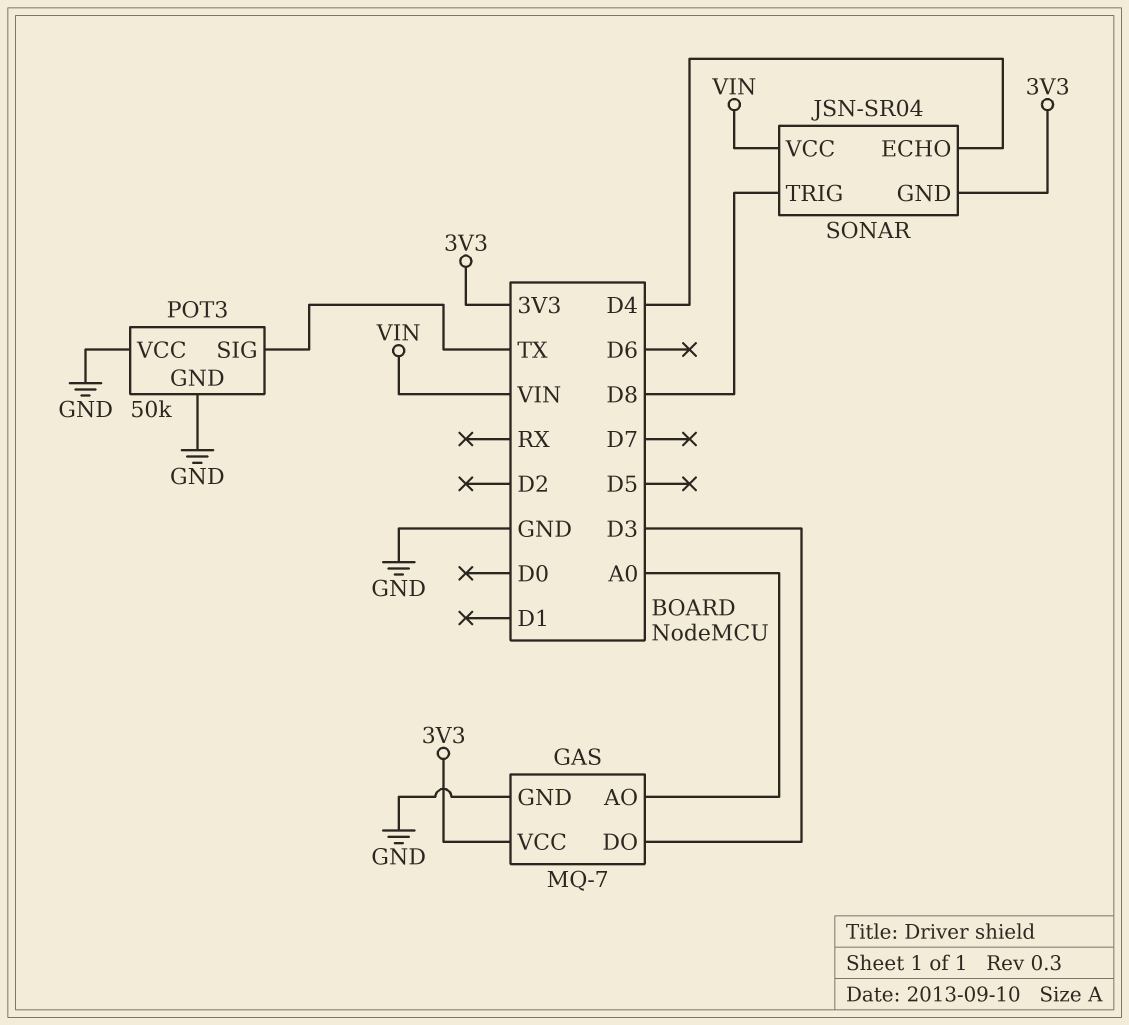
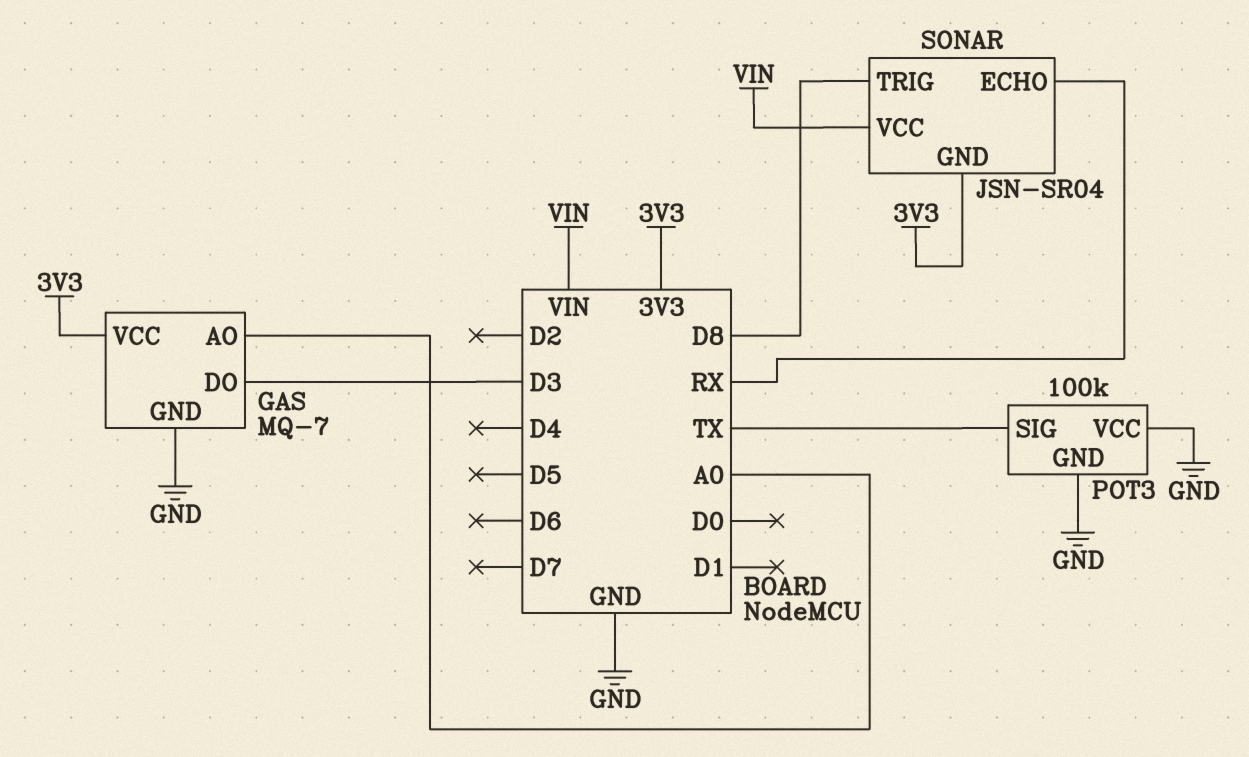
POT3: 50k -> 100k
SONAR pin ECHO: D4 -> RX

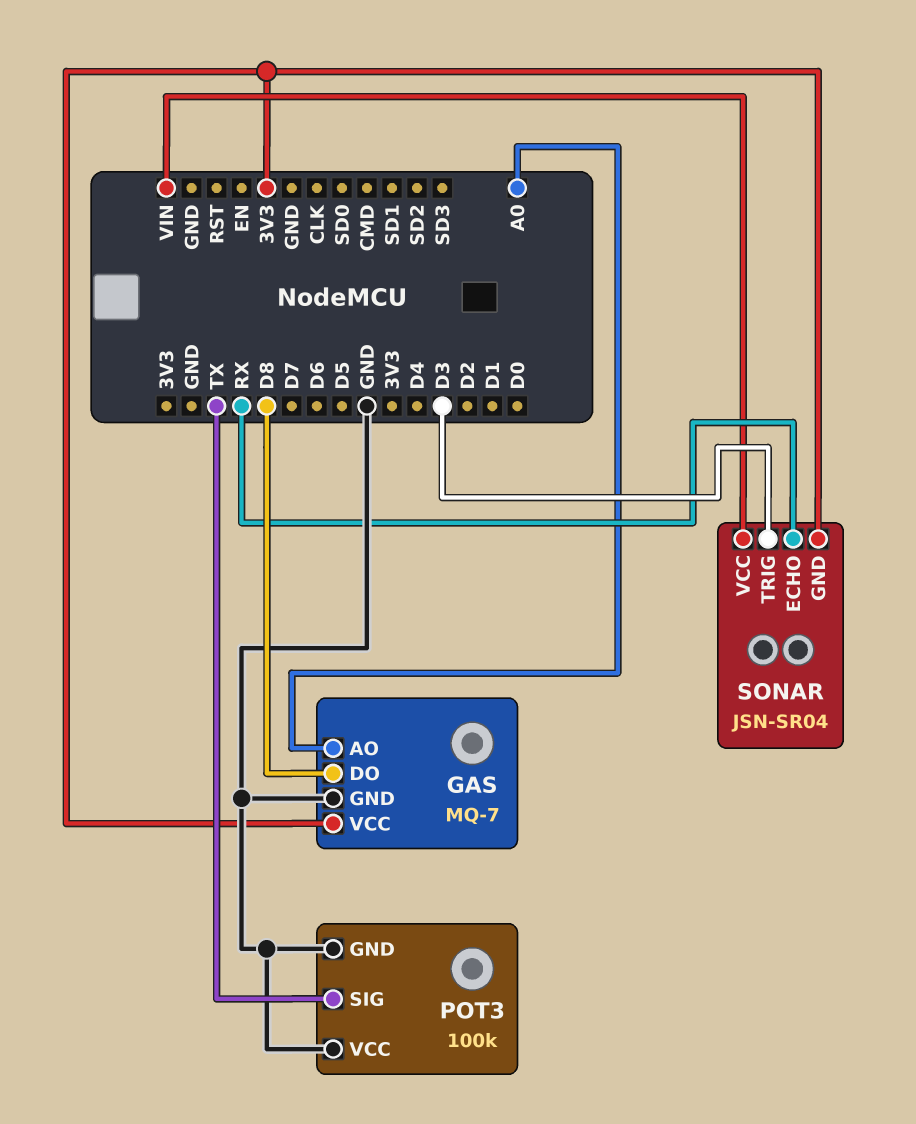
GAS pin DO: D3 -> D8
SONAR pin TRIG: D8 -> D3

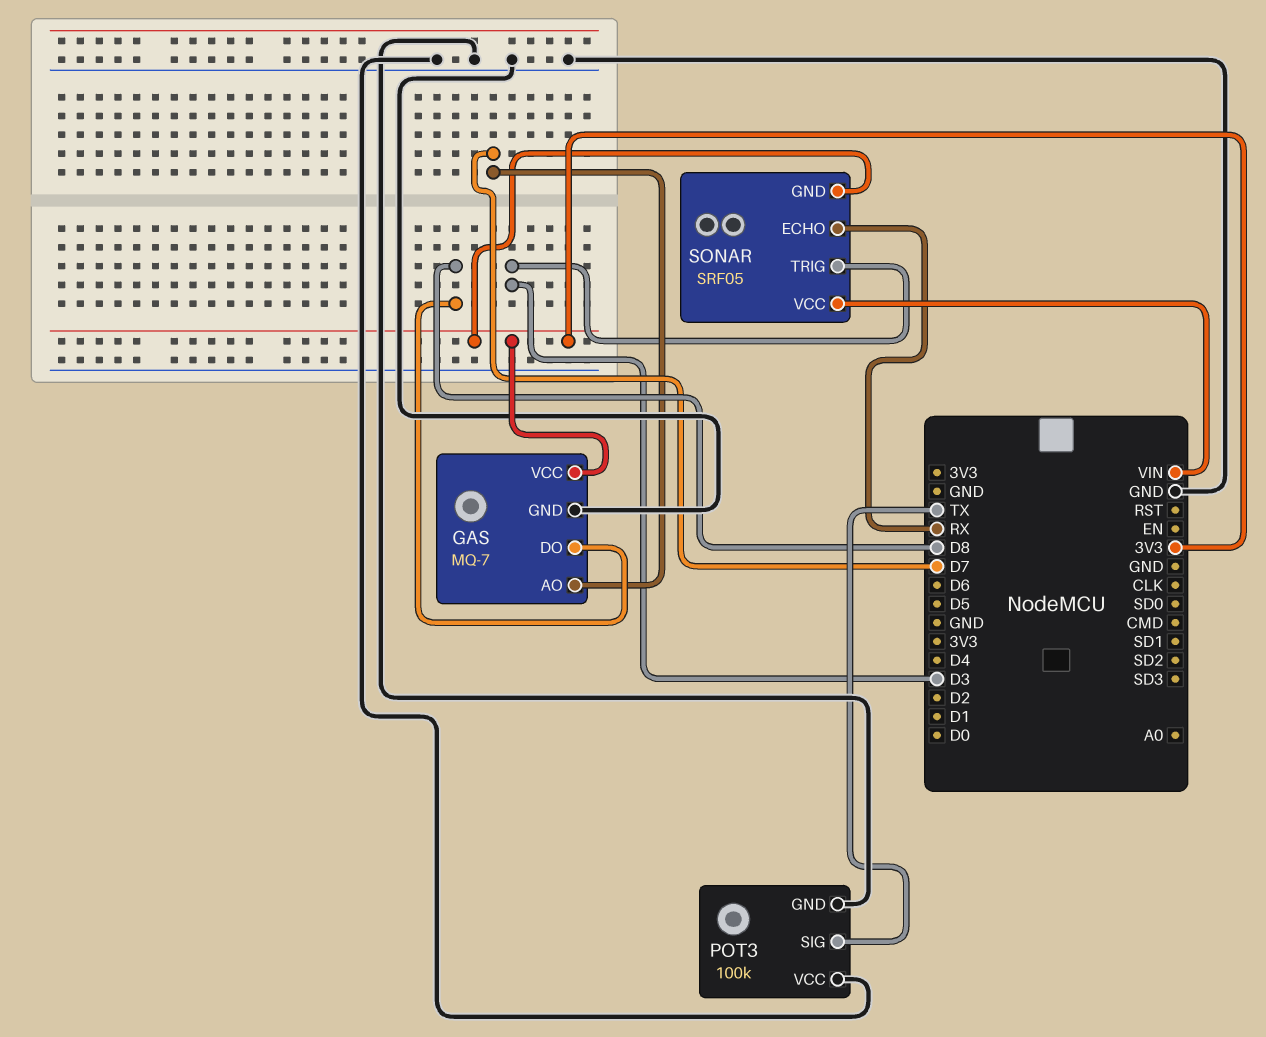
GAS pin AO: A0 -> D7
SONAR: JSN-SR04 -> SRF05

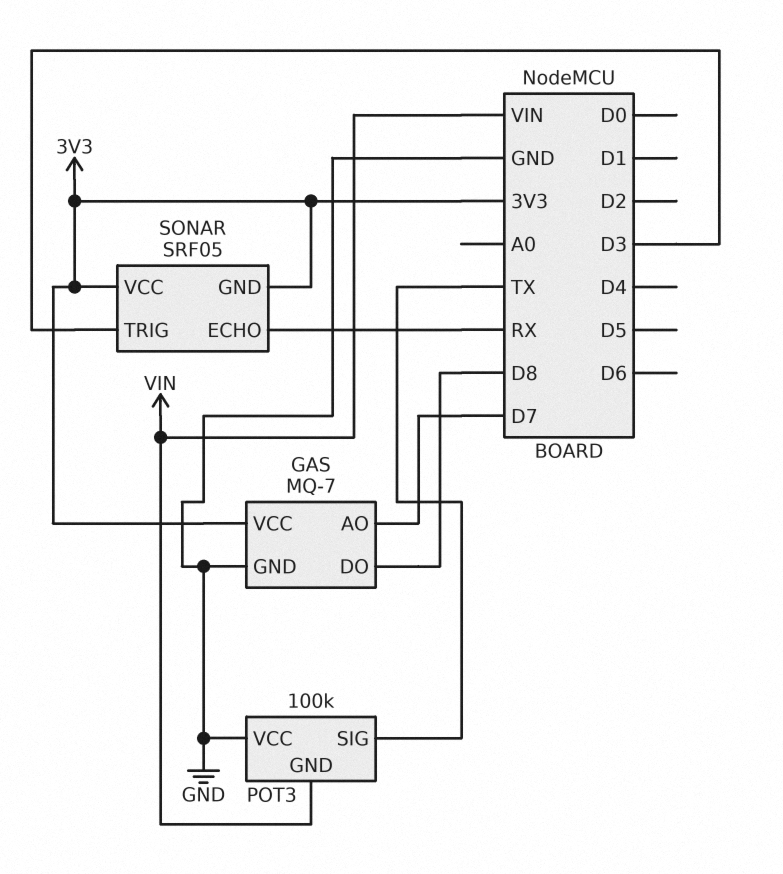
POT3 pin GND: GND -> VIN
SONAR pin VCC: VIN -> 3V3

